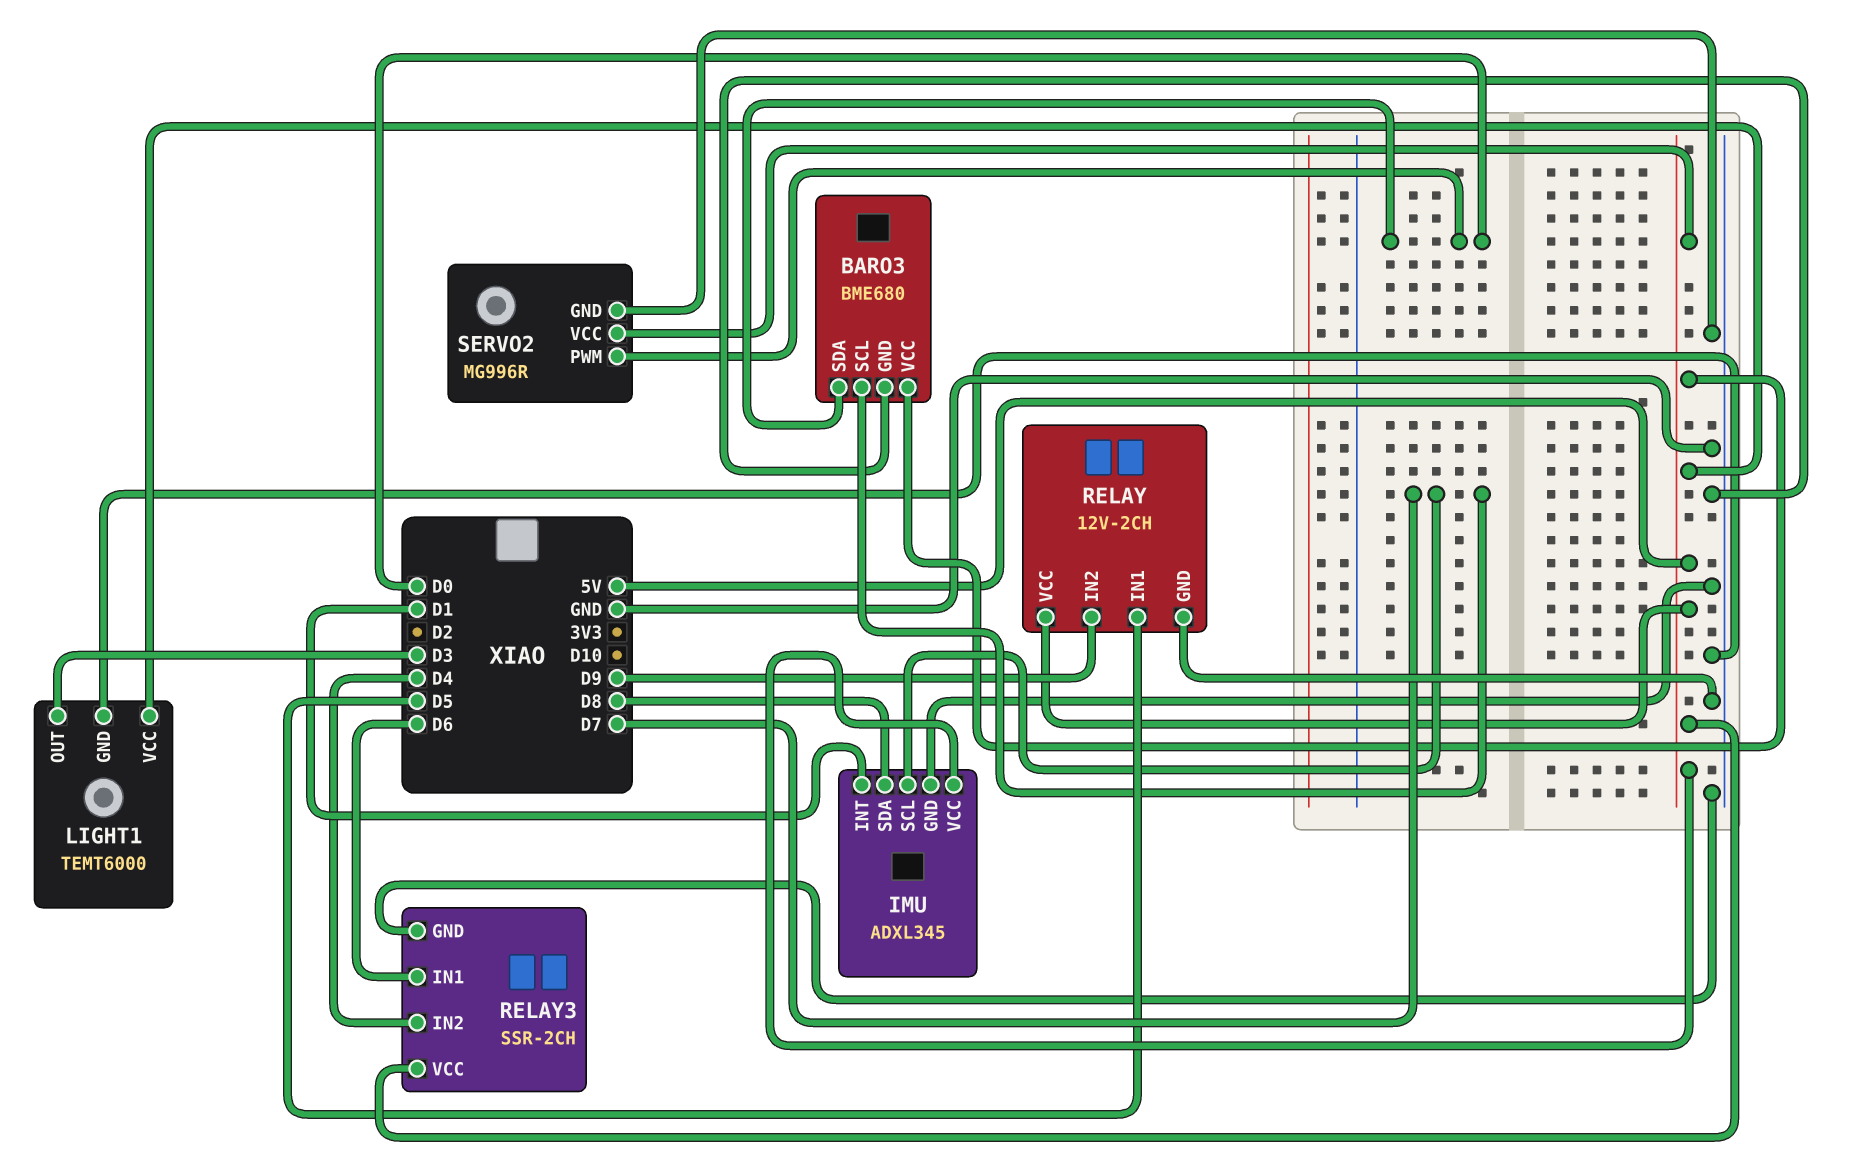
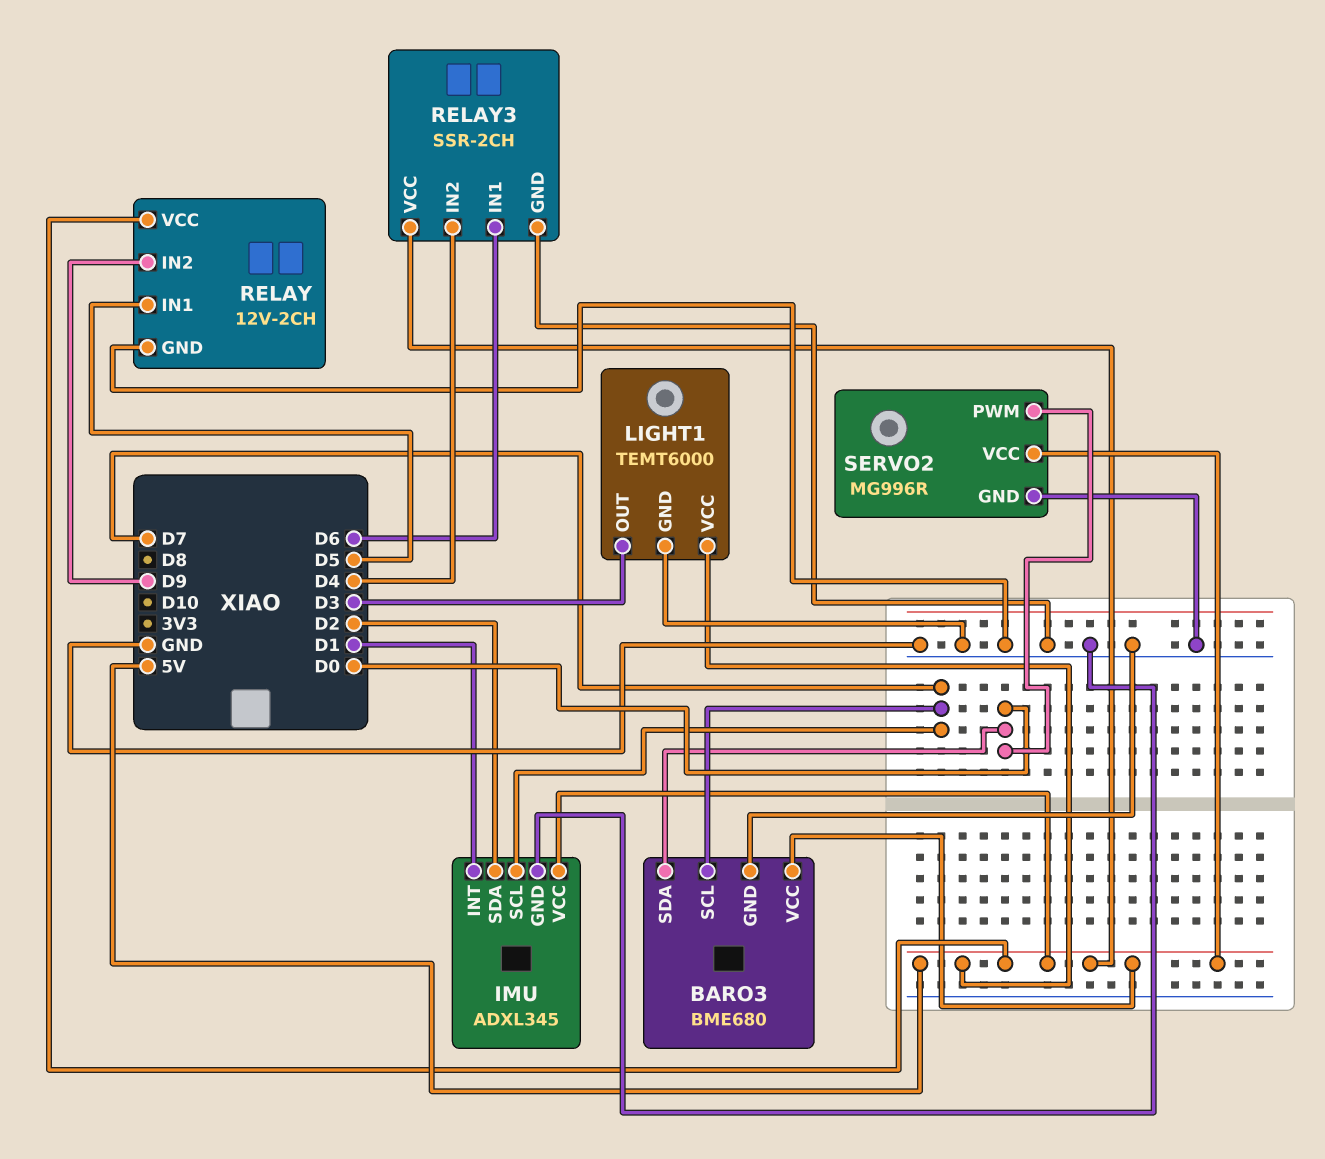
IMU pin SDA: D8 -> D2

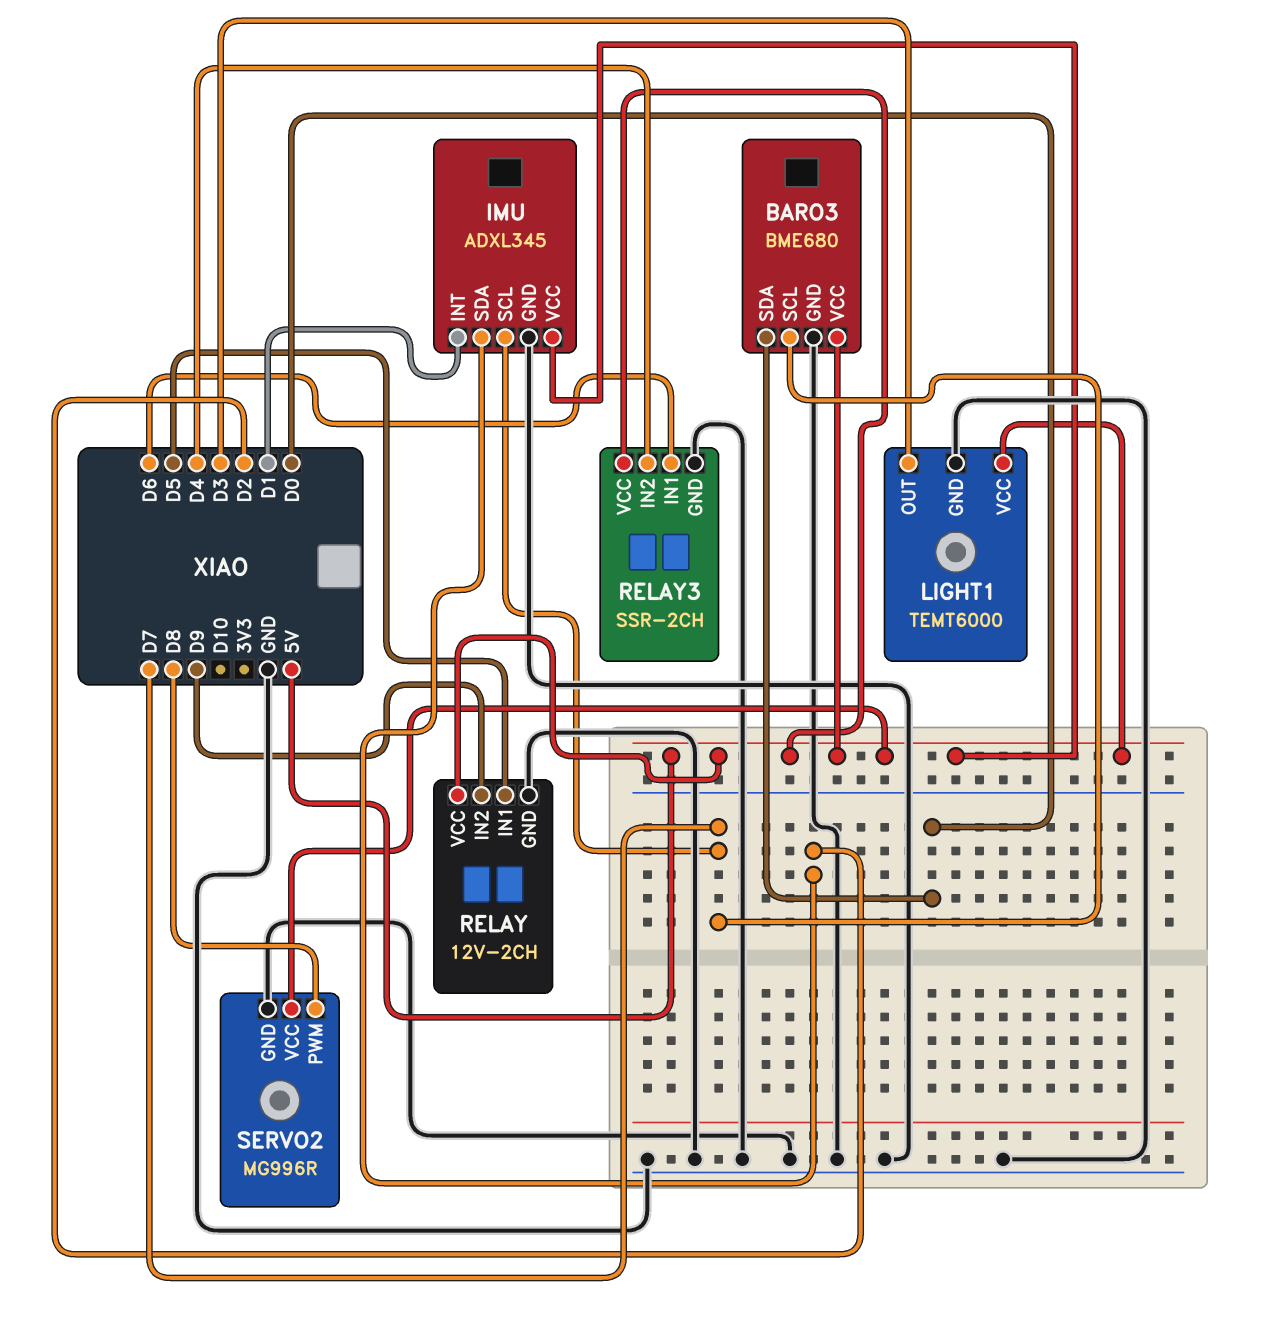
SERVO2 pin PWM: D0 -> D8

